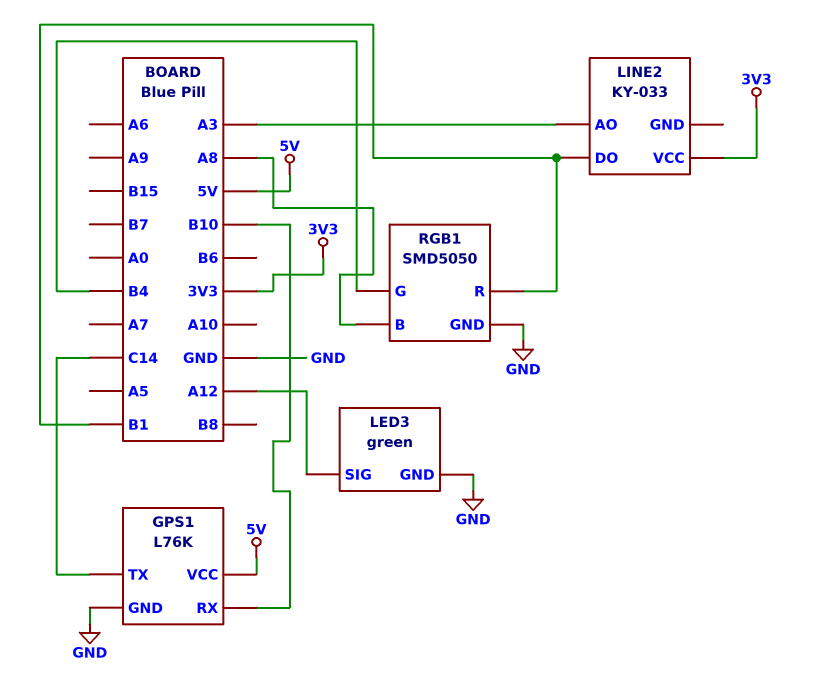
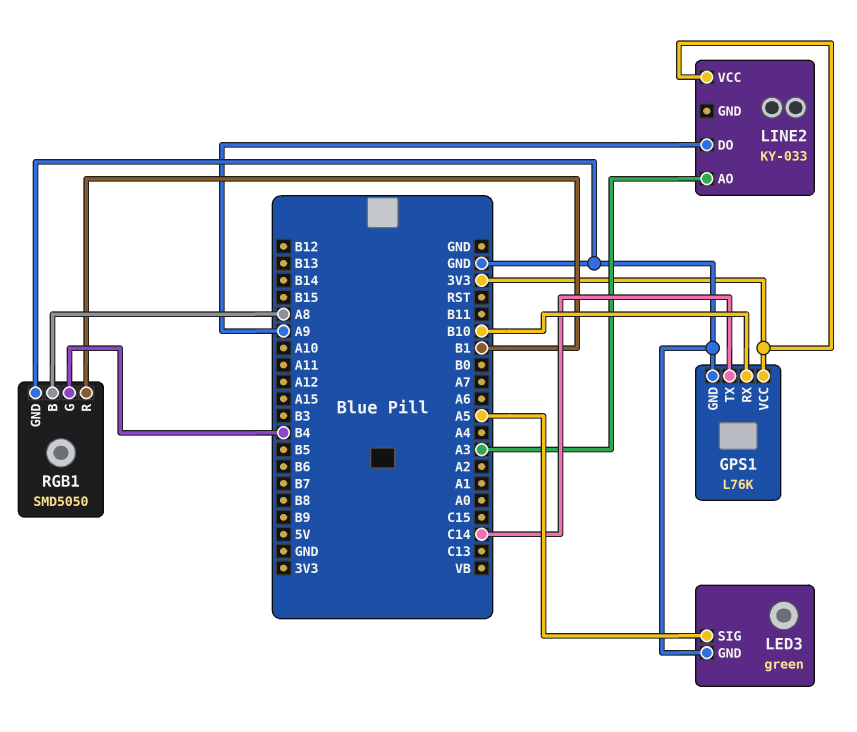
GPS1 pin VCC: 5V -> 3V3
LED3 pin SIG: A12 -> A5
LINE2 pin DO: B1 -> A9

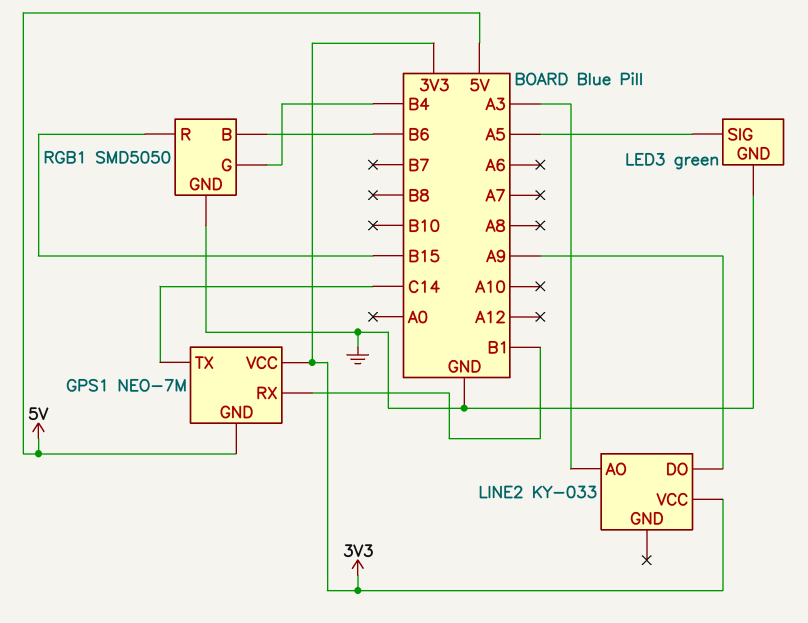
GPS1: L76K -> NEO-7M
GPS1 pin GND: GND -> 5V
GPS1 pin RX: B10 -> B1
RGB1 pin B: A8 -> B6
RGB1 pin R: B1 -> B15

